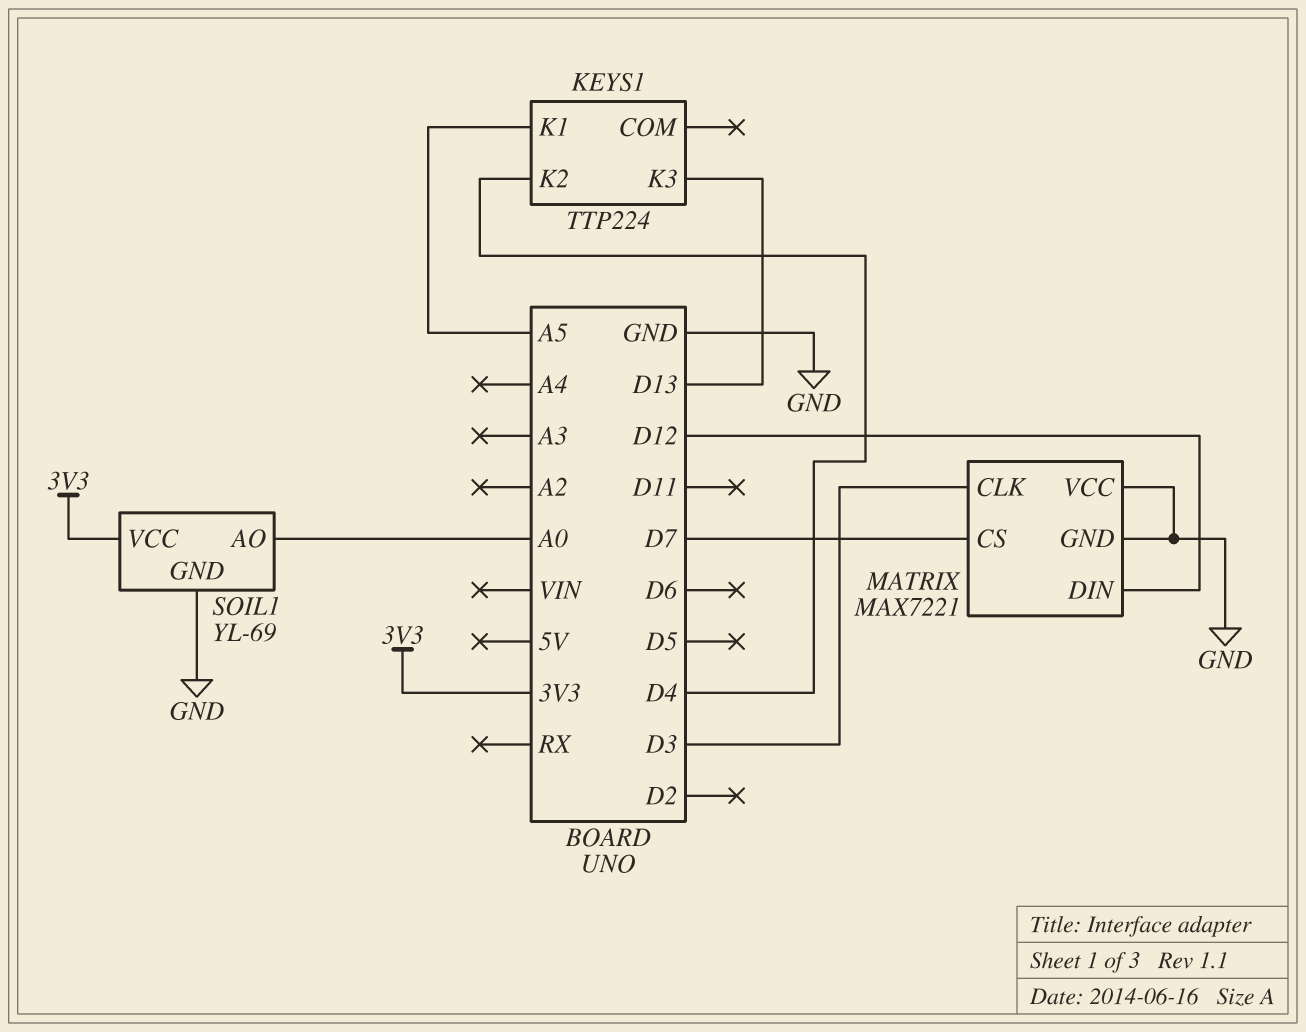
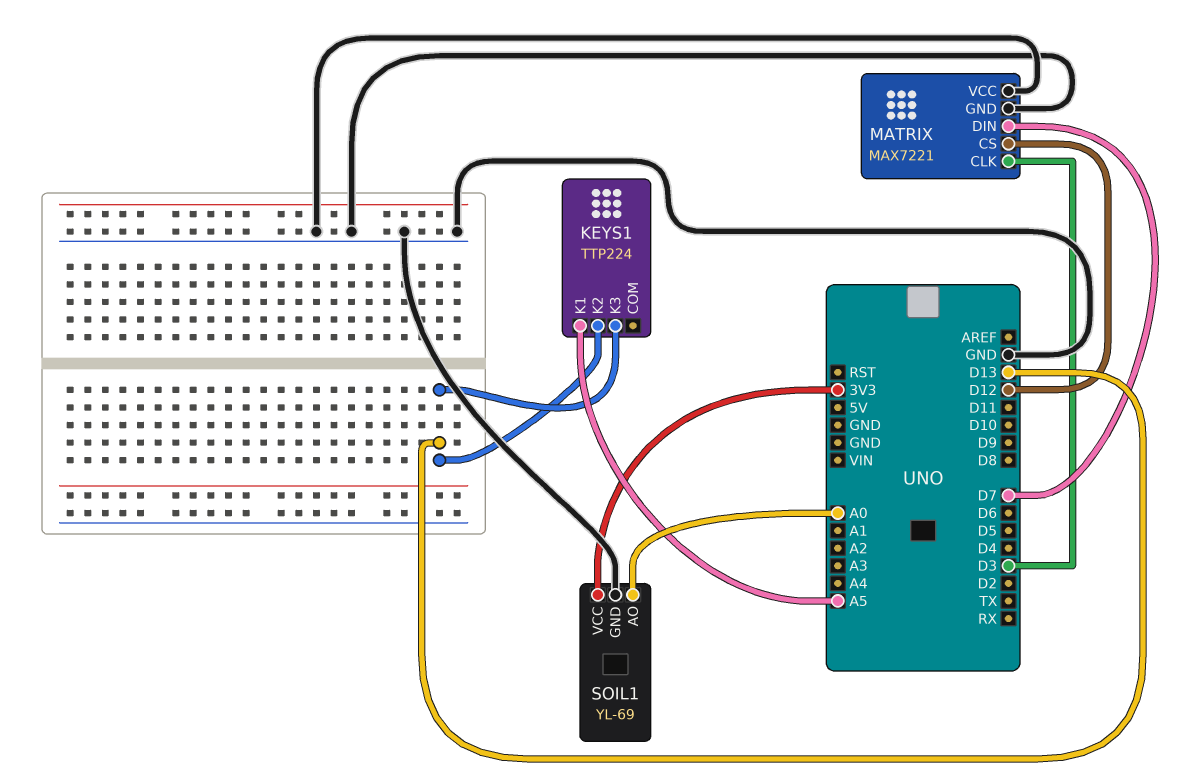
KEYS1 pin K2: D4 -> D13
MATRIX pin CS: D7 -> D12
MATRIX pin DIN: D12 -> D7

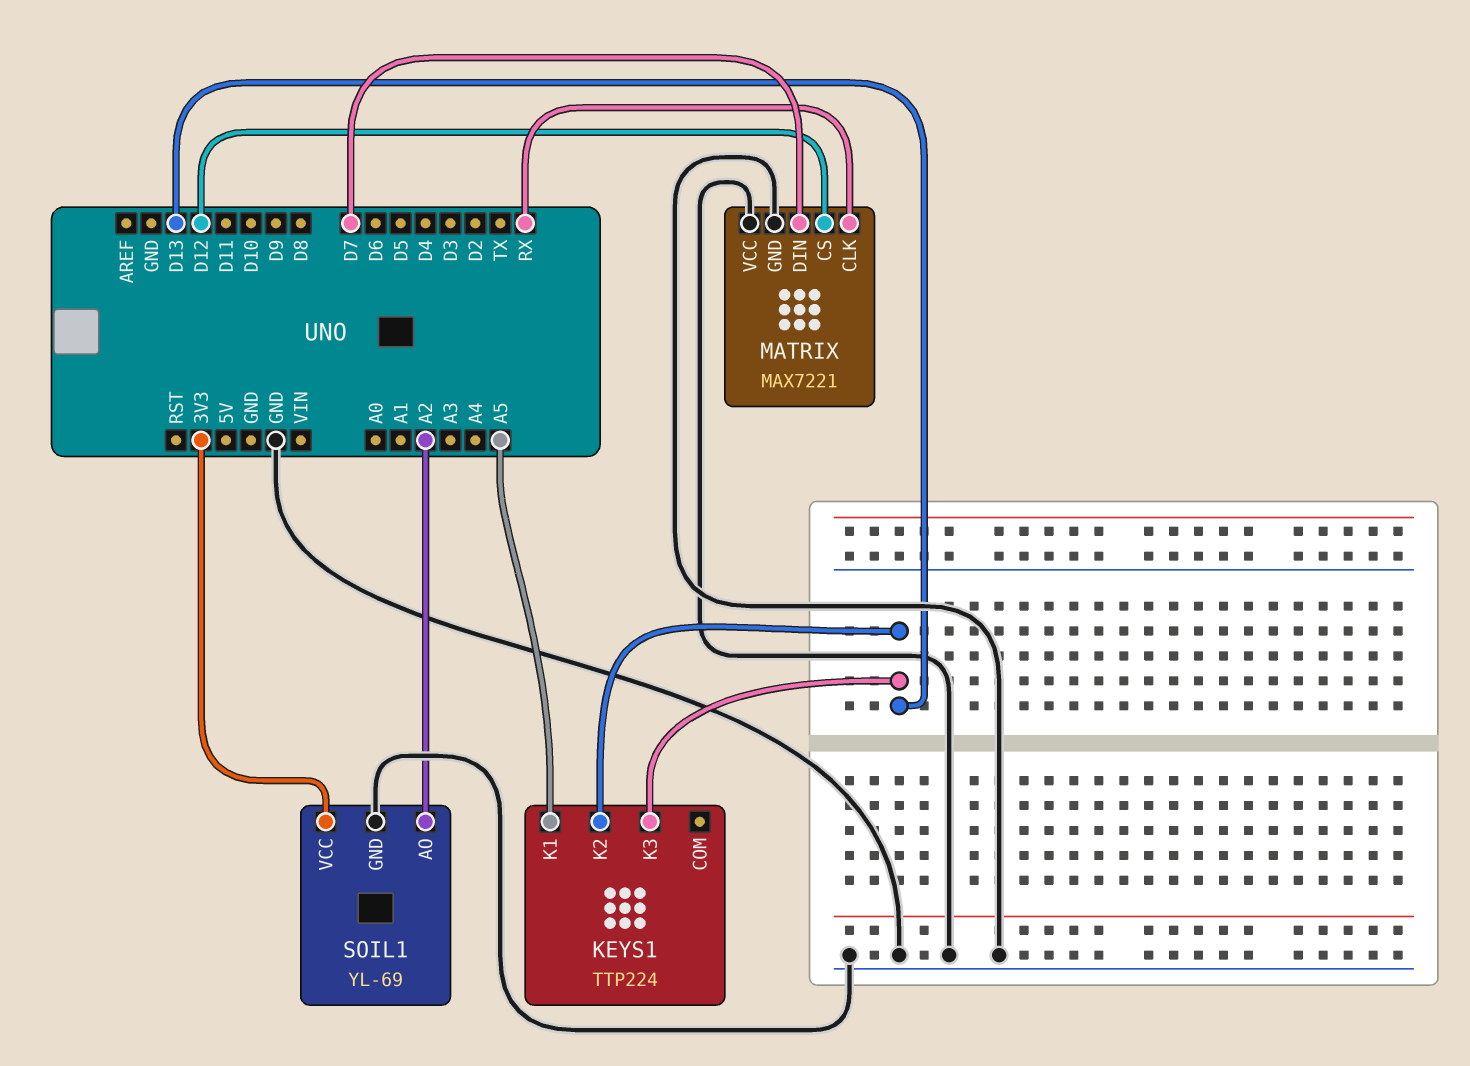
MATRIX pin CLK: D3 -> RX
SOIL1 pin AO: A0 -> A2

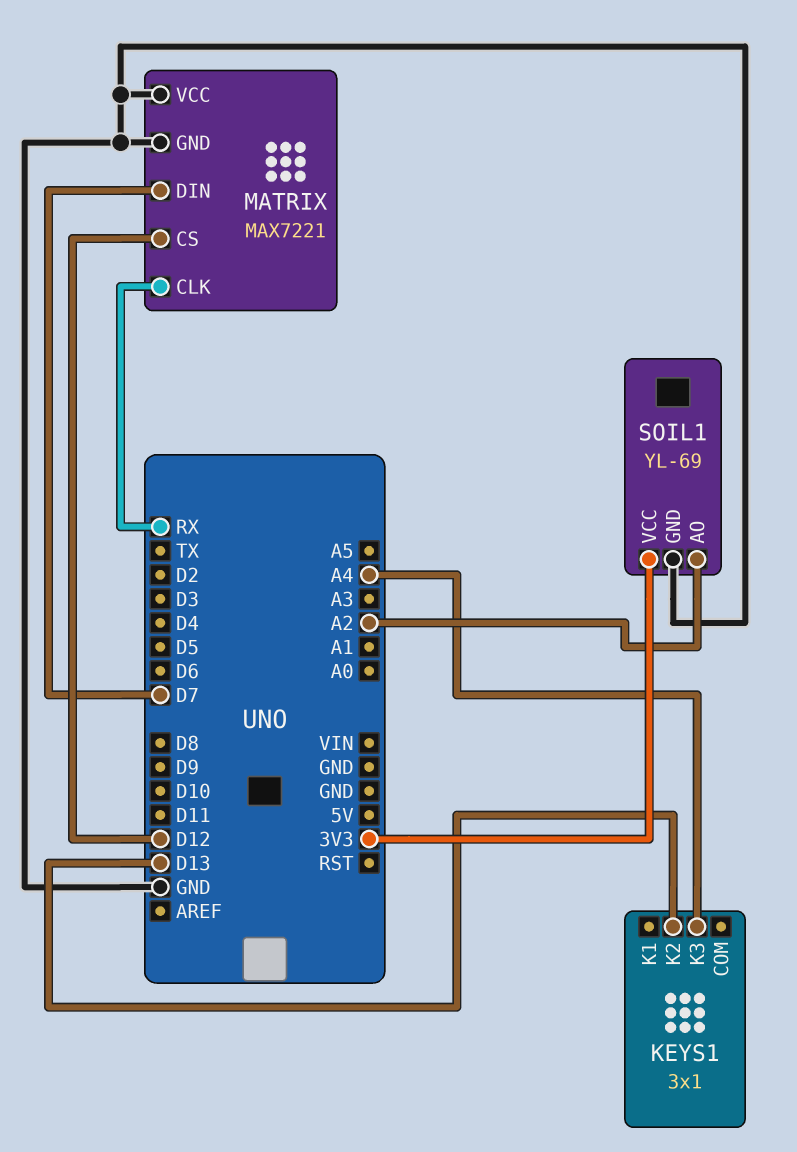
KEYS1: TTP224 -> 3x1
KEYS1 pin K1: A5 -> none
KEYS1 pin K3: D13 -> A4

